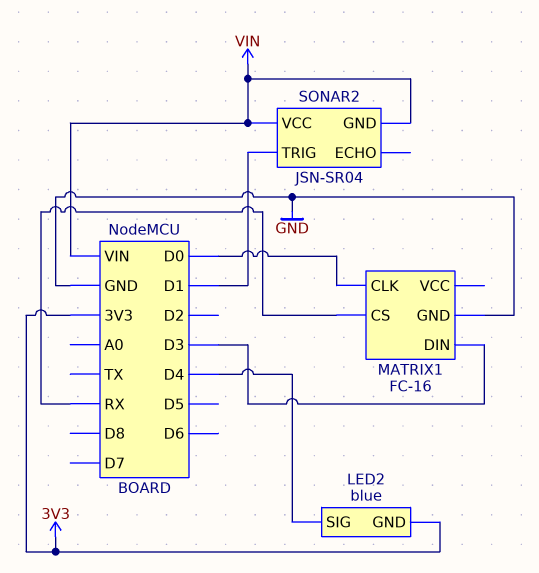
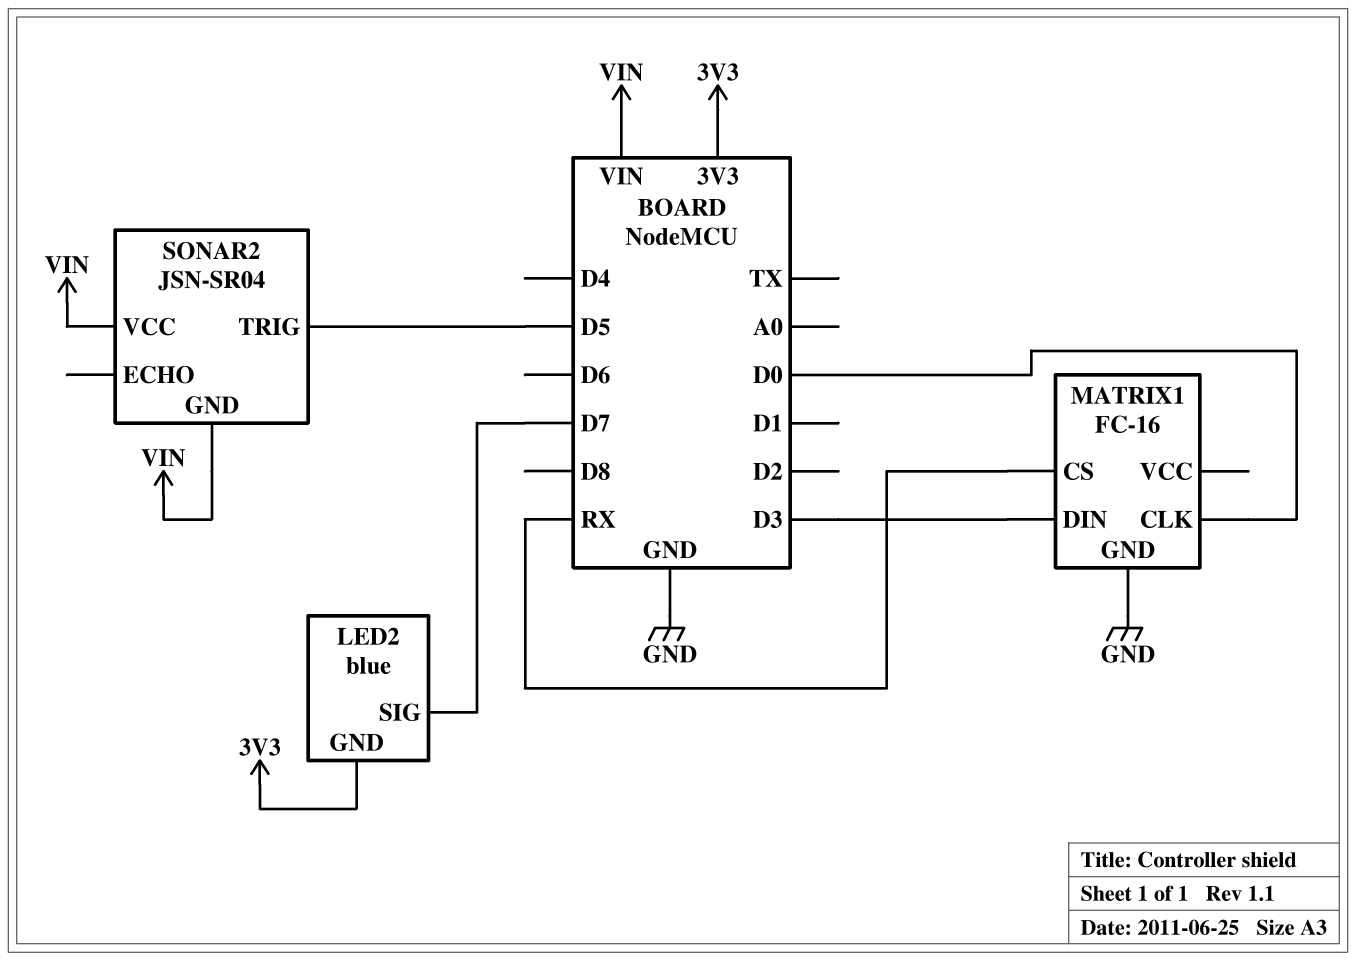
LED2 pin SIG: D4 -> D7
SONAR2 pin TRIG: D1 -> D5

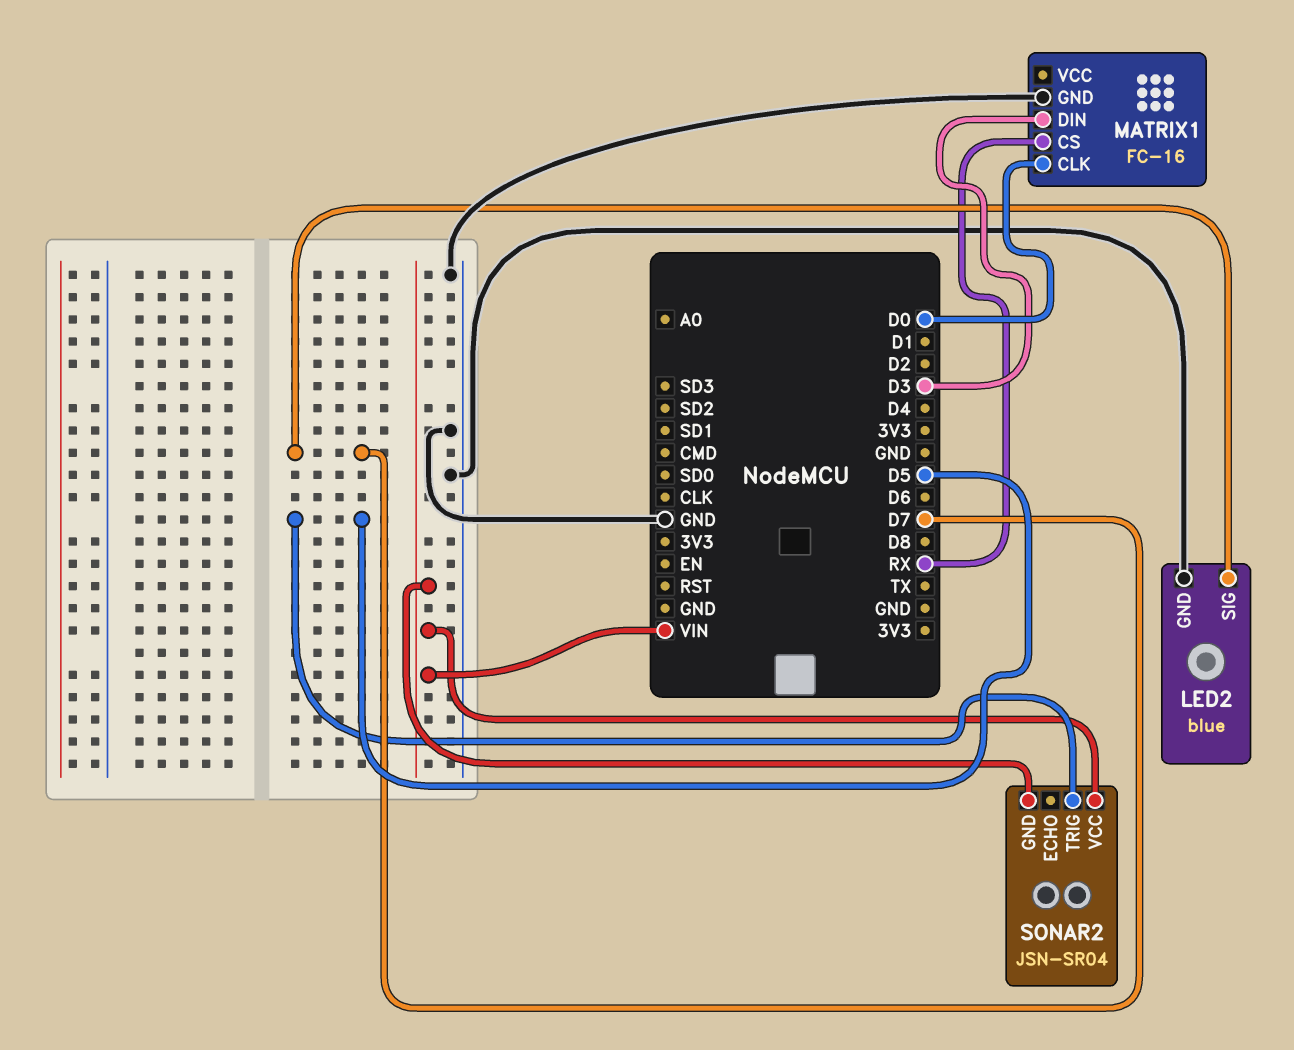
LED2 pin GND: 3V3 -> GND

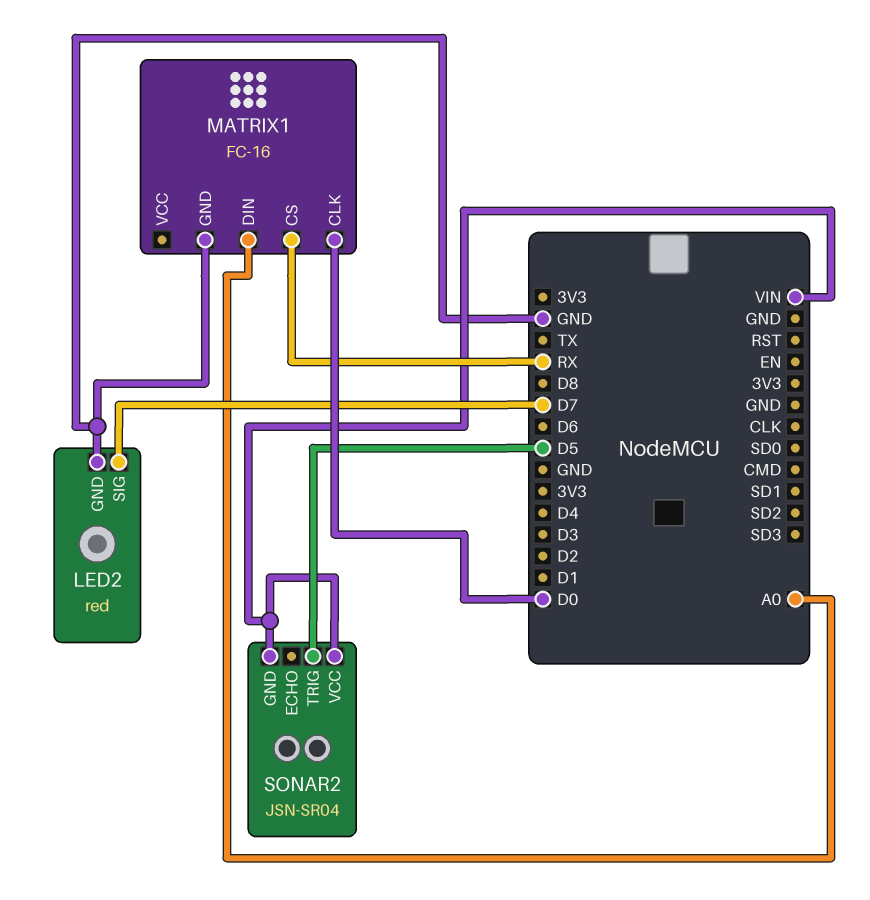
LED2: blue -> red
MATRIX1 pin DIN: D3 -> A0

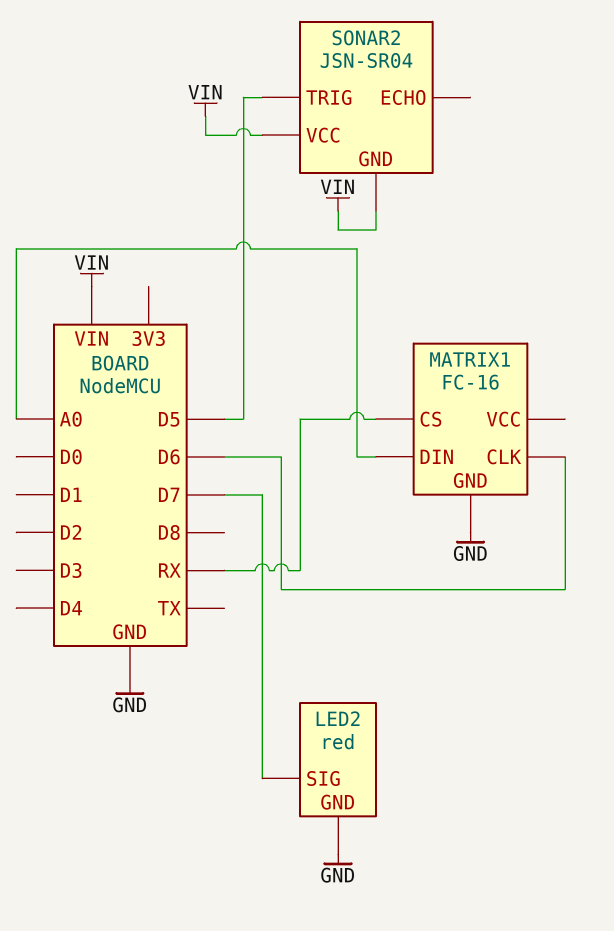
MATRIX1 pin CLK: D0 -> D6

